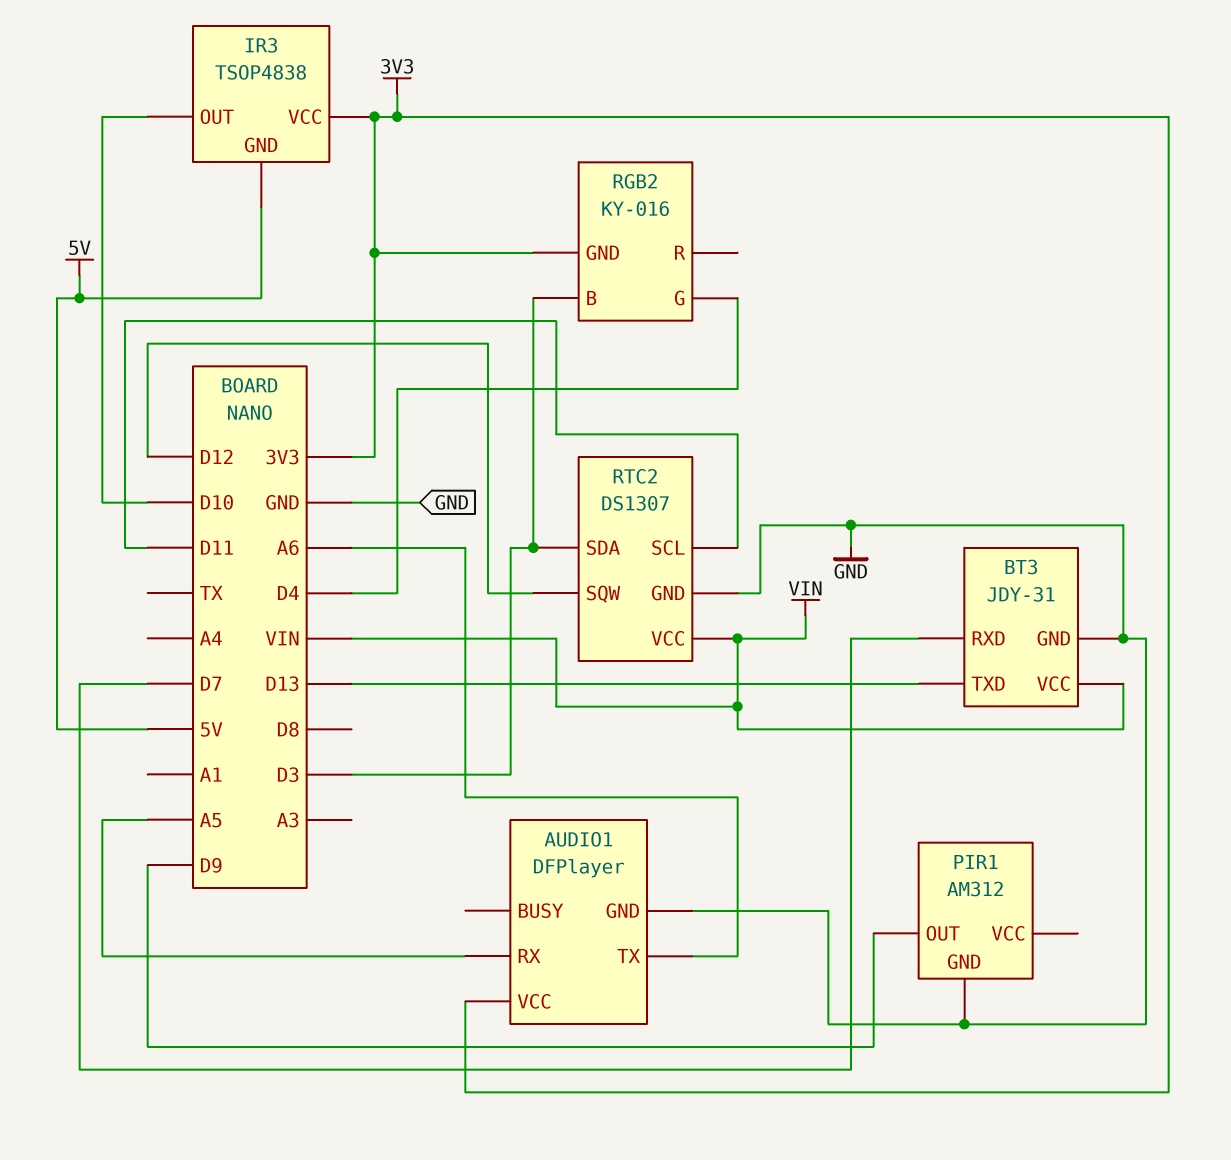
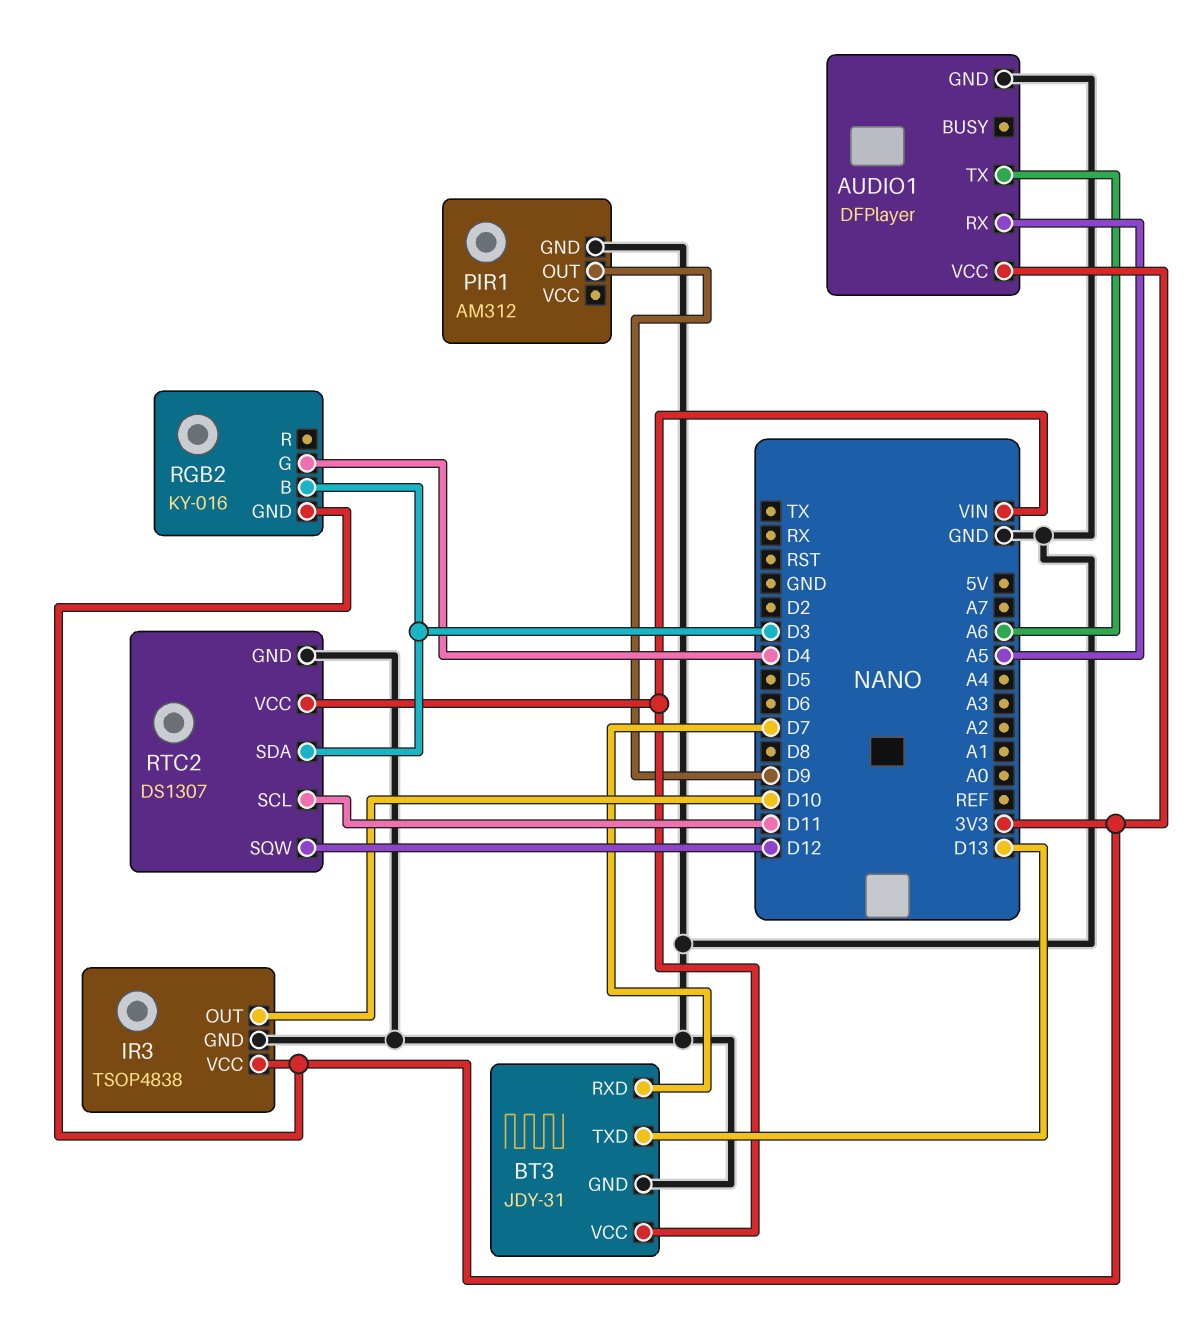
IR3 pin GND: 5V -> GND

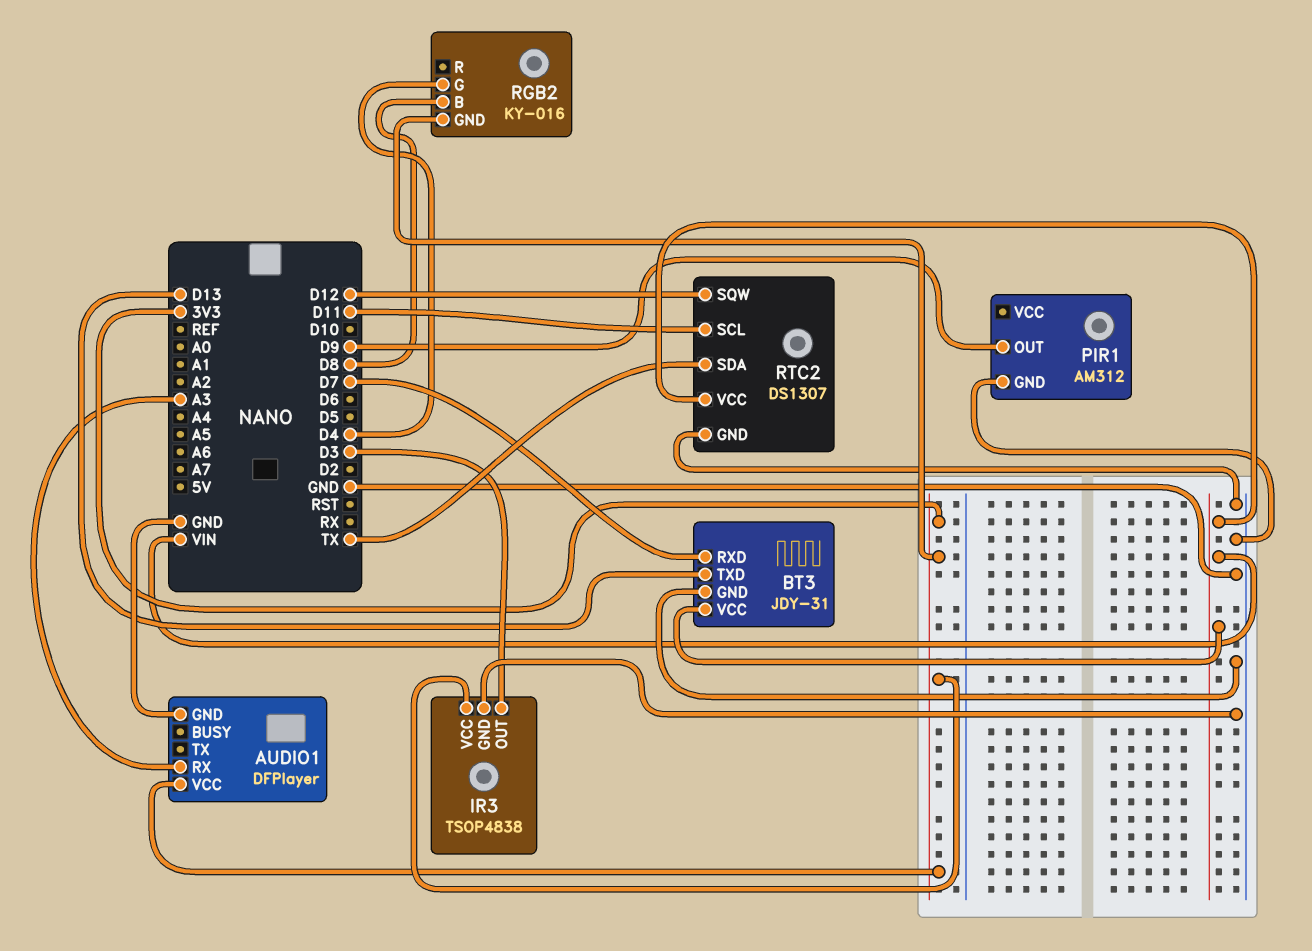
AUDIO1 pin RX: A5 -> A3
AUDIO1 pin TX: A6 -> none
IR3 pin OUT: D10 -> D3
RGB2 pin B: D3 -> D8
RTC2 pin SDA: D3 -> TX

